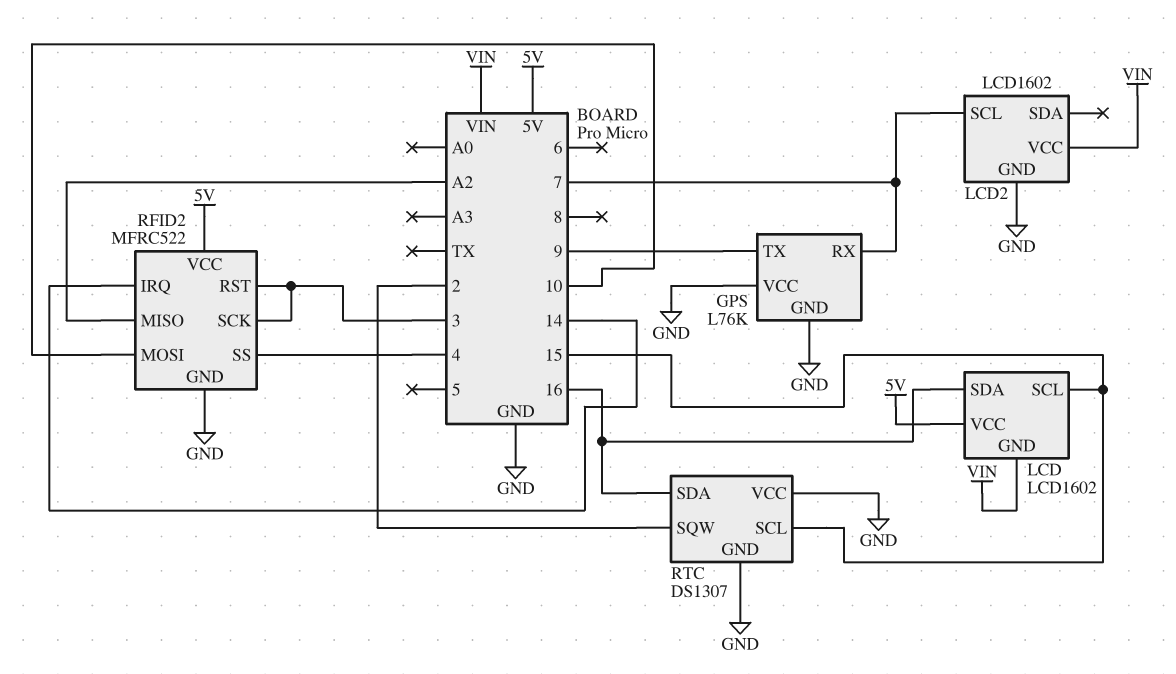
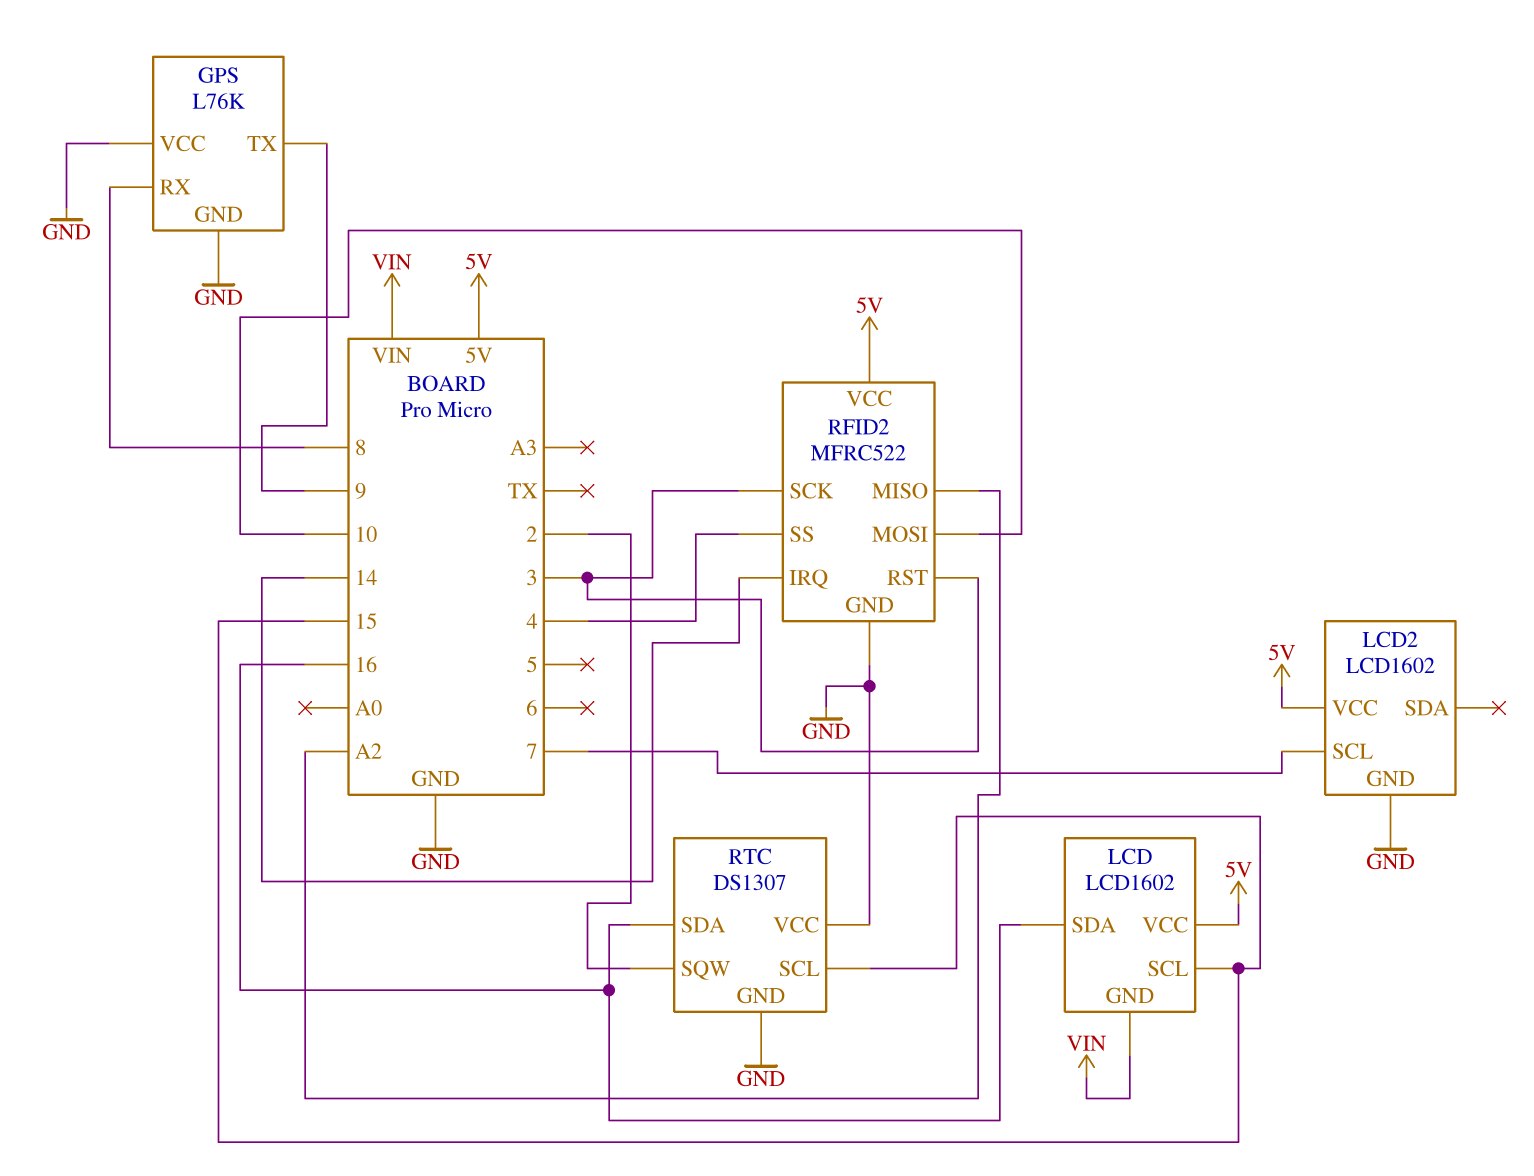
GPS pin RX: 7 -> 8
LCD2 pin VCC: VIN -> 5V

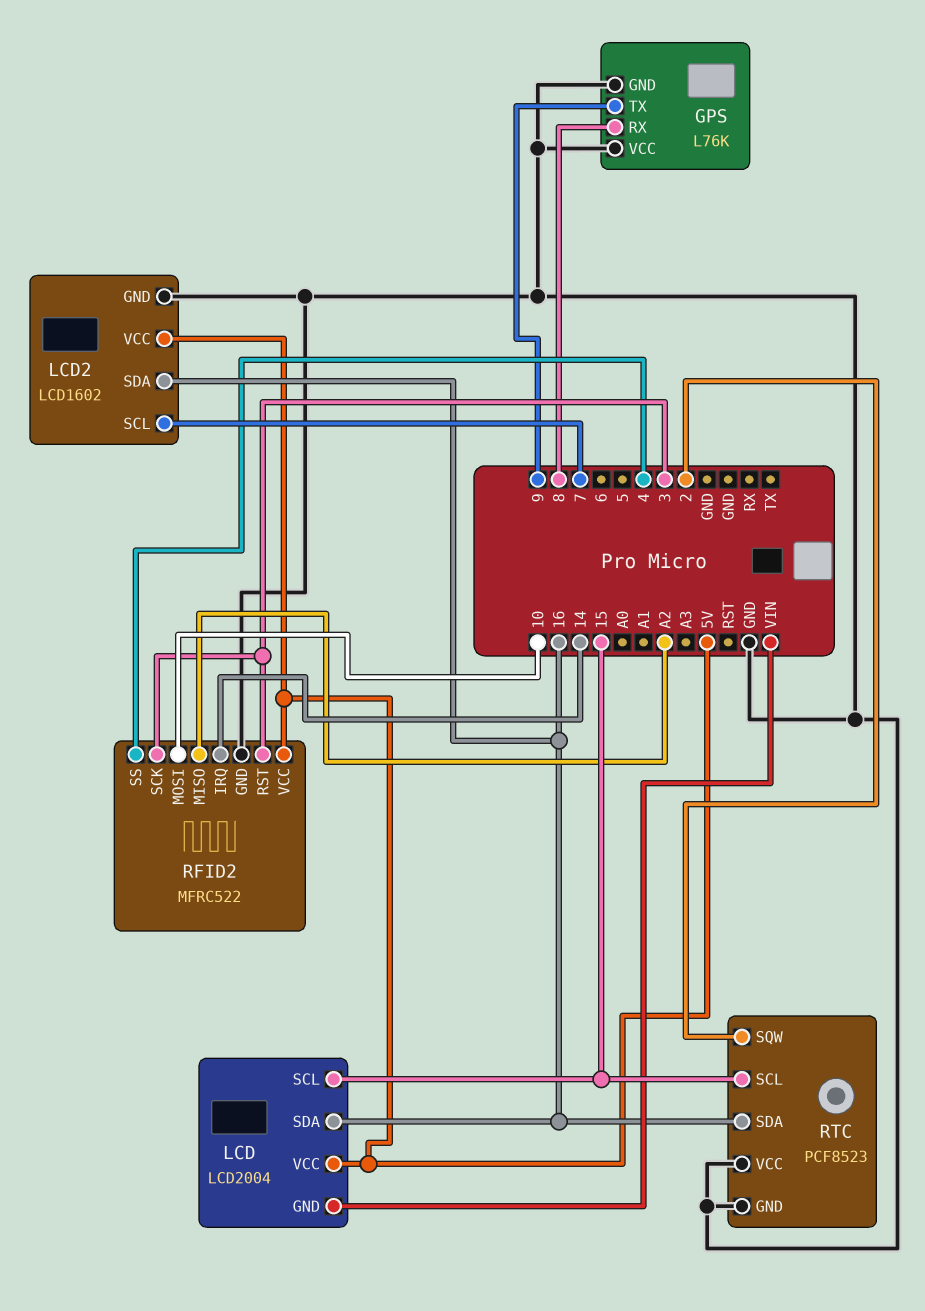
LCD: LCD1602 -> LCD2004
LCD2 pin SDA: none -> 16
RTC: DS1307 -> PCF8523

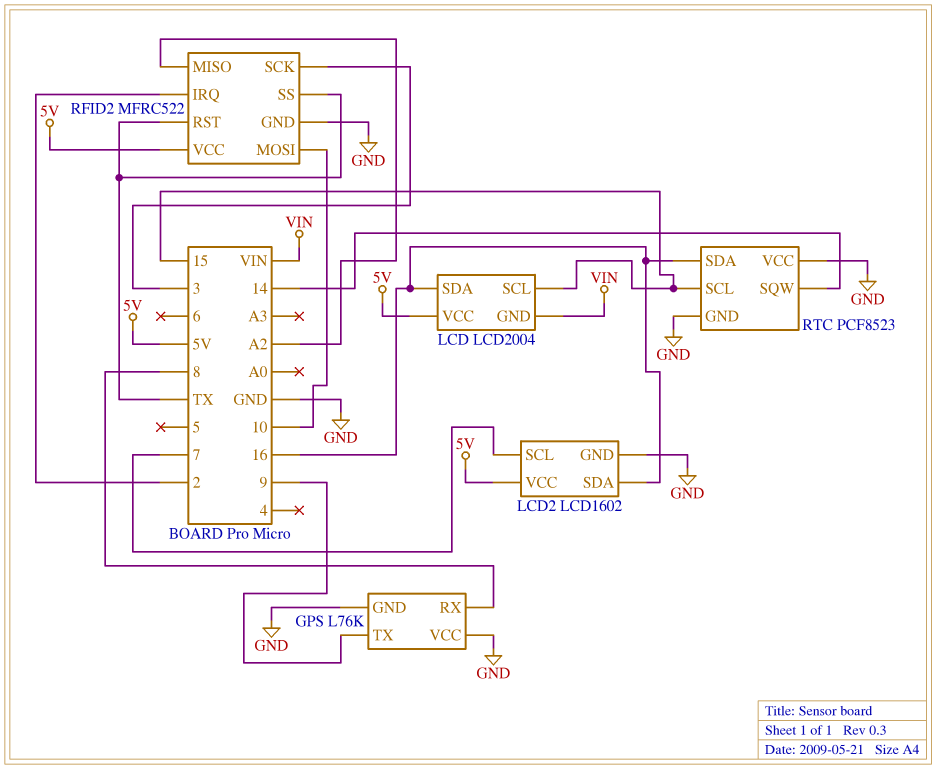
RFID2 pin IRQ: 14 -> 2
RFID2 pin RST: 3 -> TX
RFID2 pin SS: 4 -> TX
RTC pin SQW: 2 -> 14

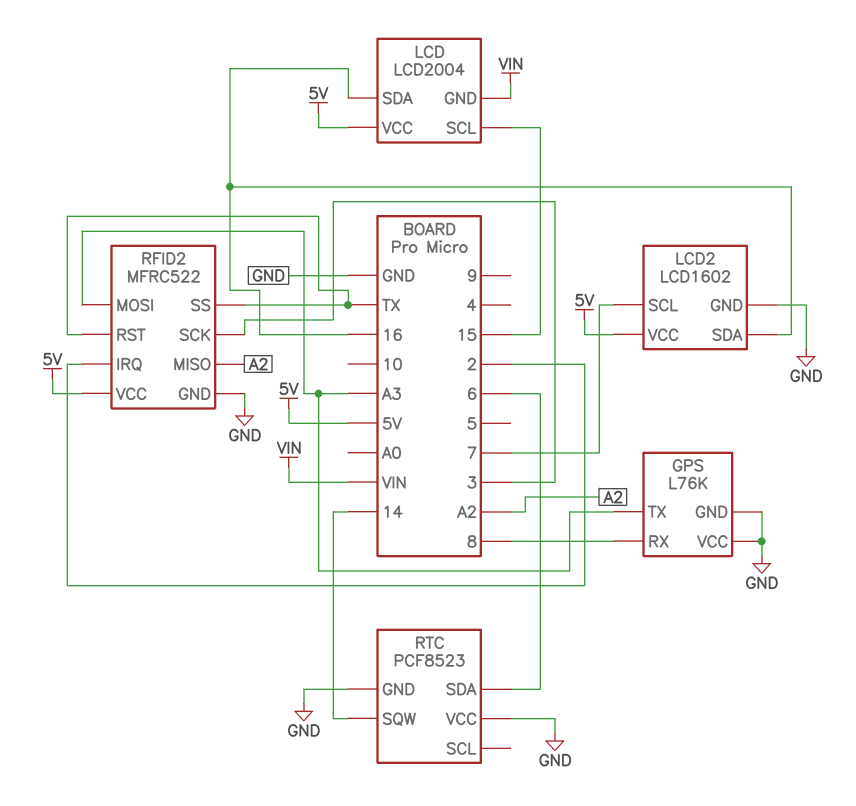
GPS pin TX: 9 -> A3
RFID2 pin MOSI: 10 -> A3
RTC pin SCL: 15 -> none
RTC pin SDA: 16 -> 6

